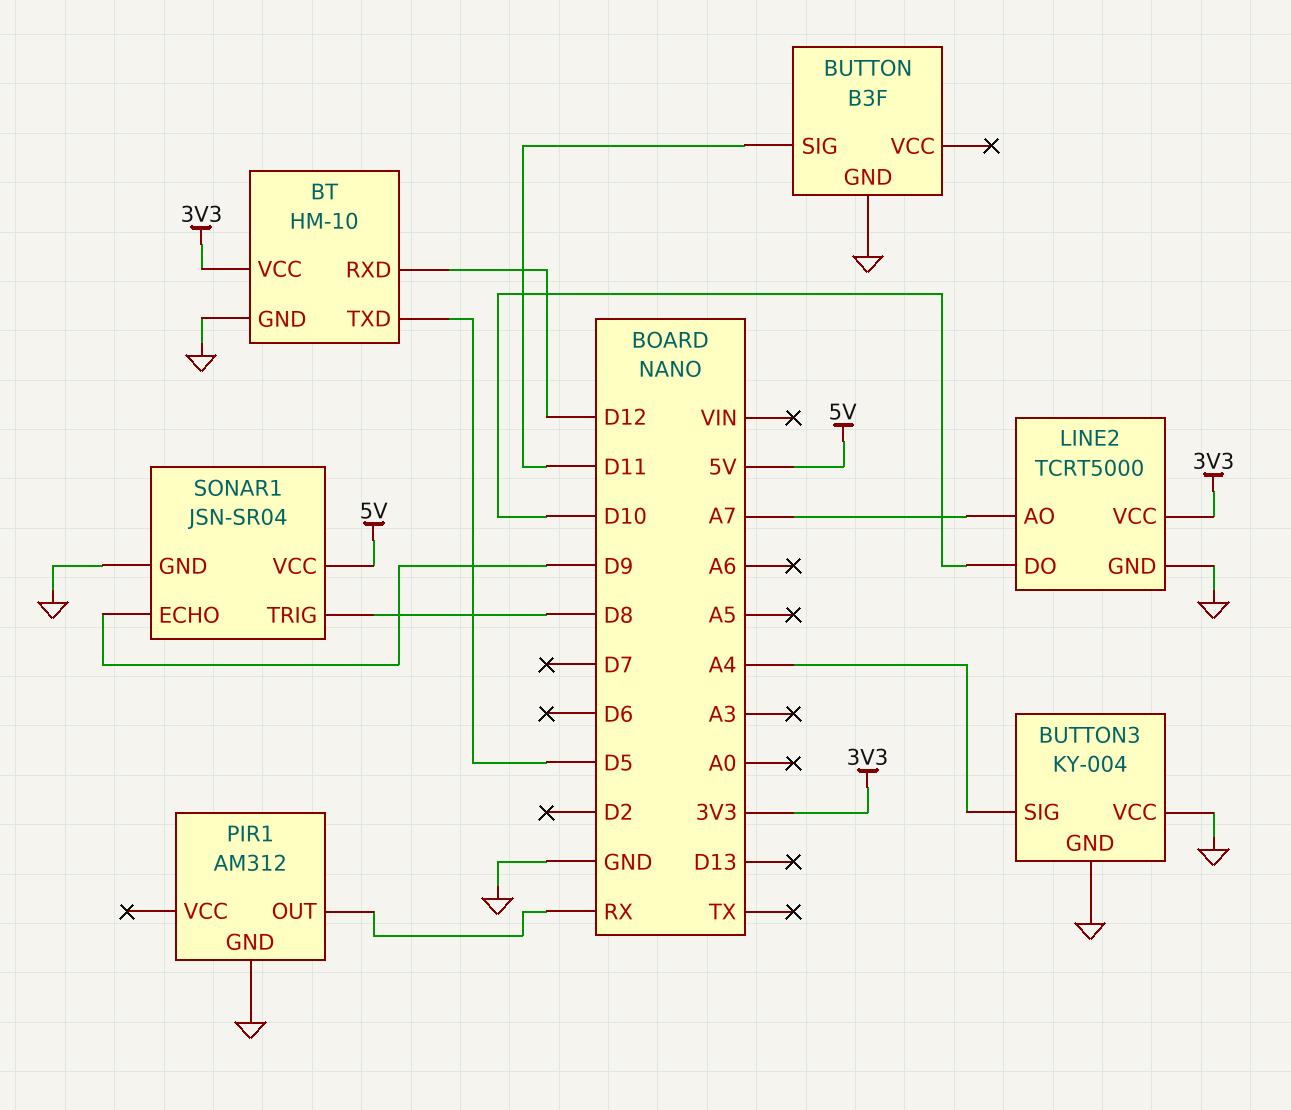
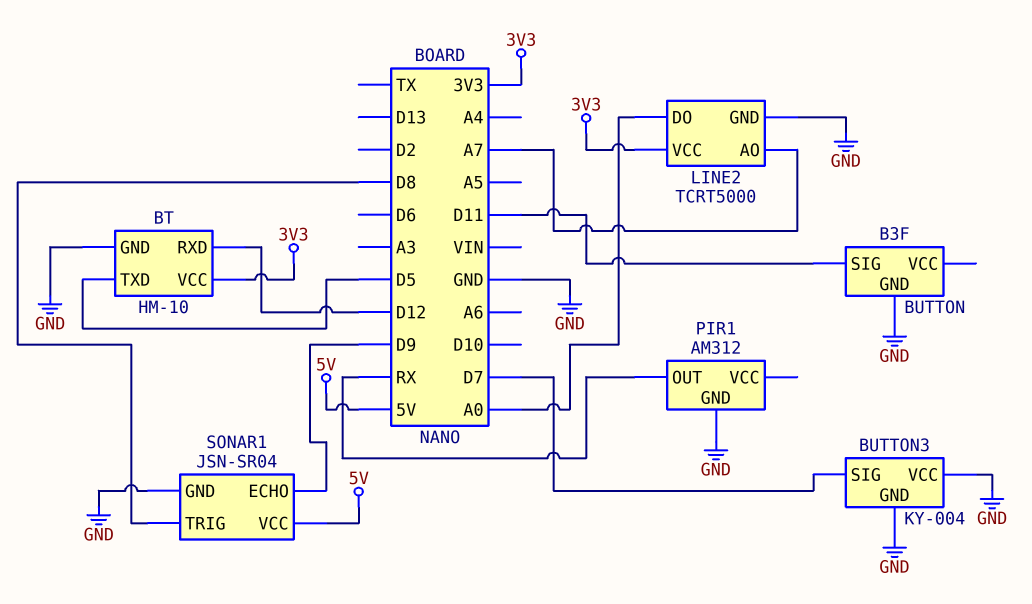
BUTTON3 pin SIG: A4 -> D7
LINE2 pin DO: D10 -> A0

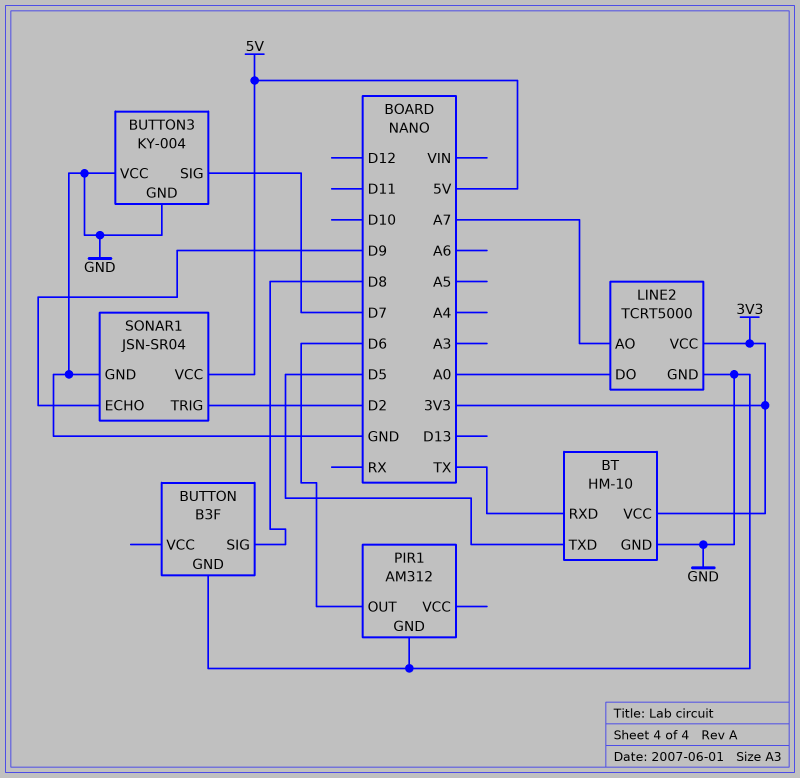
BT pin RXD: D12 -> TX
BUTTON pin SIG: D11 -> D8
PIR1 pin OUT: RX -> D6
SONAR1 pin TRIG: D8 -> D2

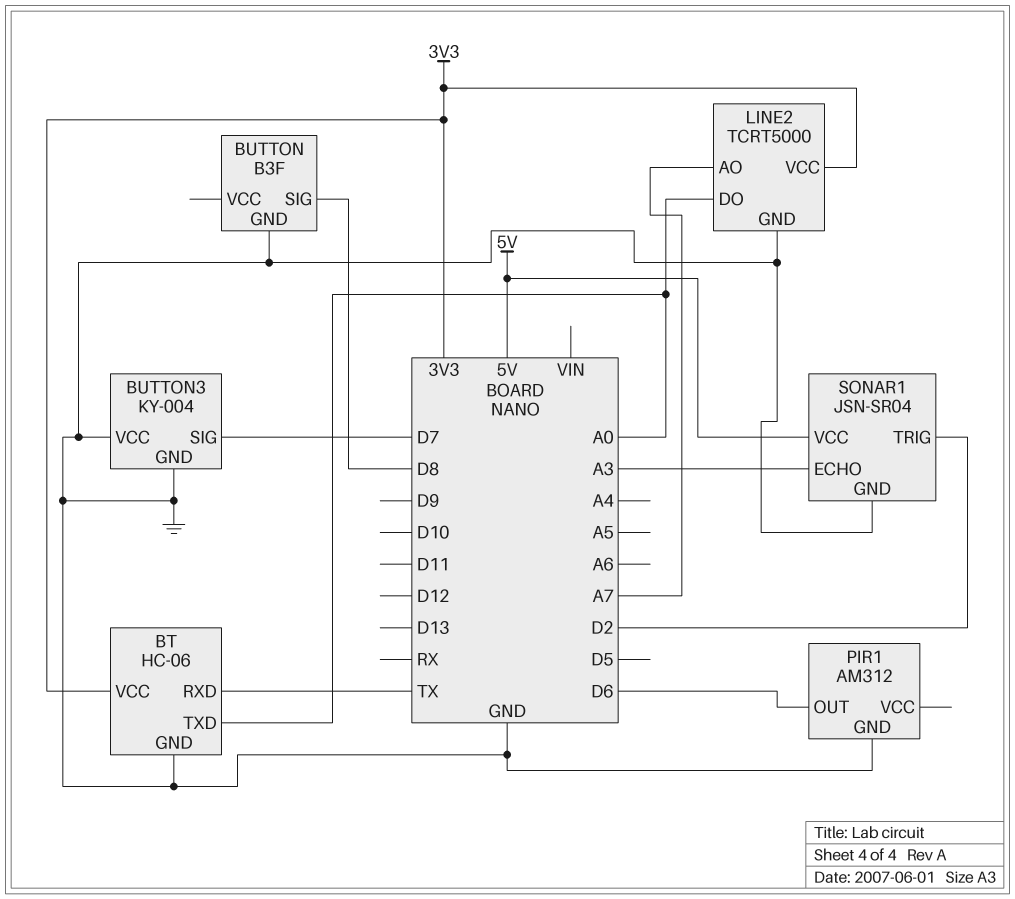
BT: HM-10 -> HC-06
BT pin TXD: D5 -> A0
SONAR1 pin ECHO: D9 -> A3

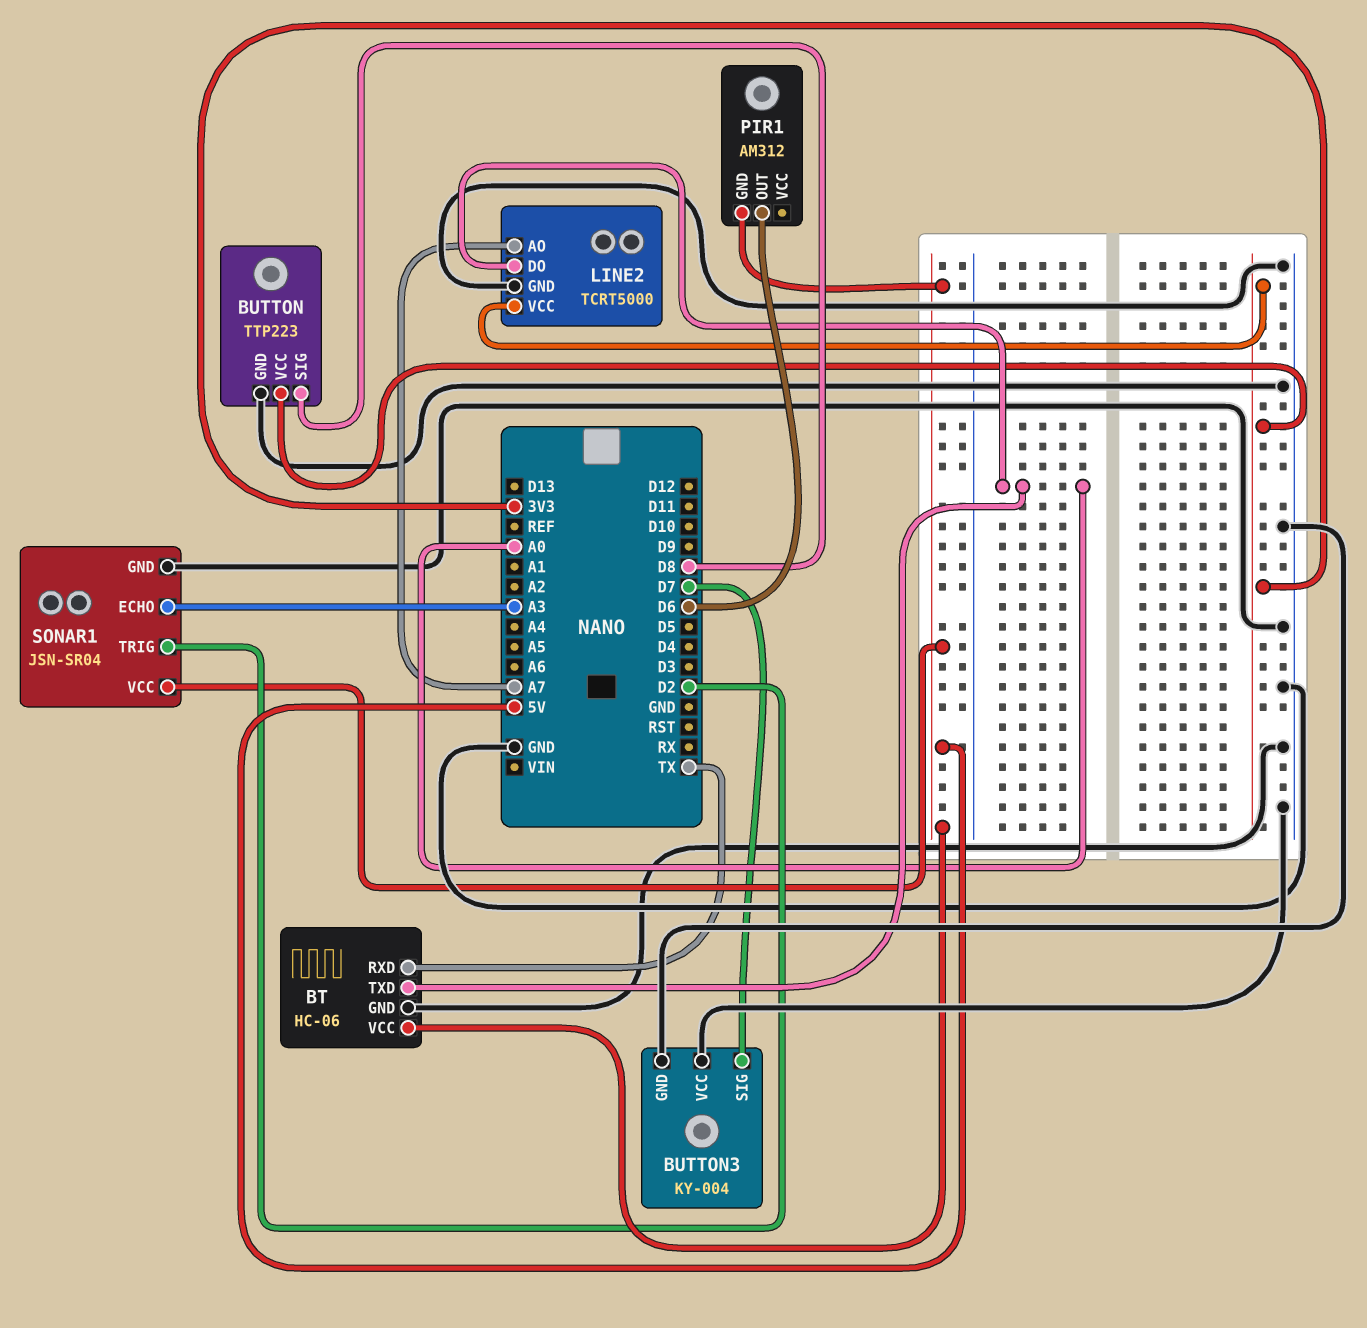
BT pin VCC: 3V3 -> 5V
BUTTON: B3F -> TTP223
BUTTON pin VCC: none -> 3V3
PIR1 pin GND: GND -> 5V

